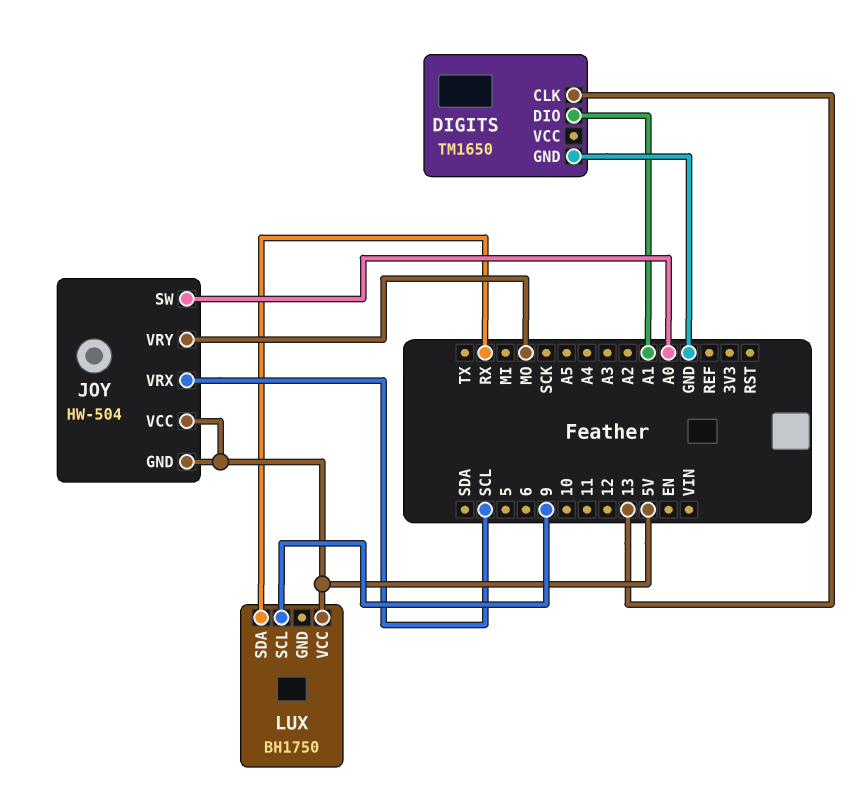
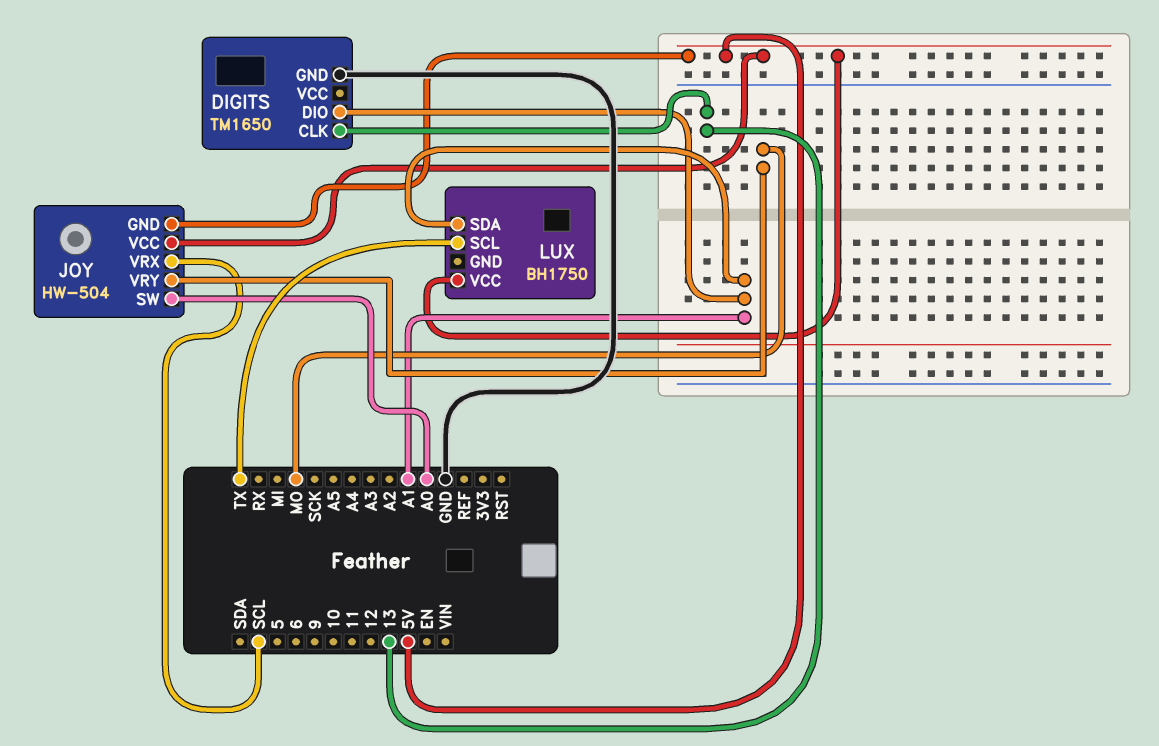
LUX pin SCL: 9 -> TX
LUX pin SDA: RX -> A1

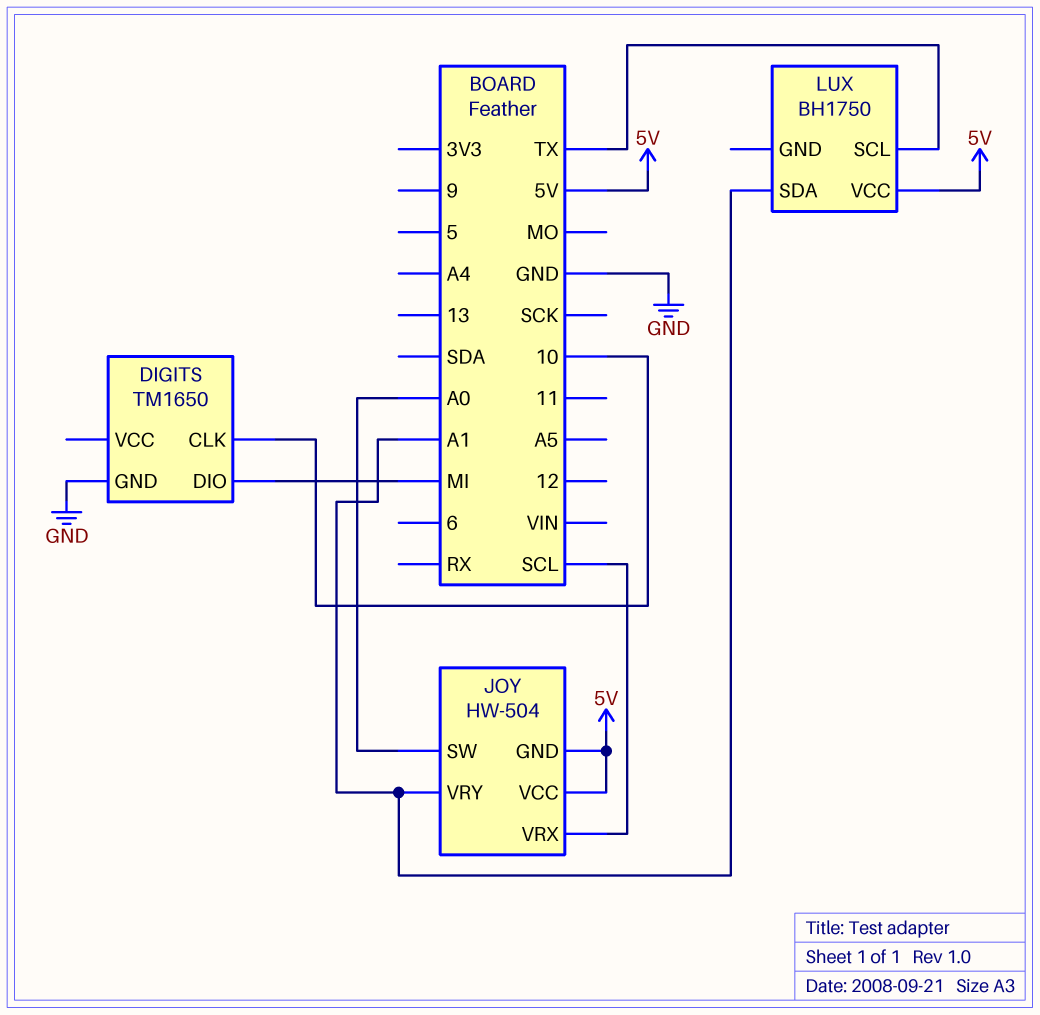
DIGITS pin CLK: 13 -> 10
DIGITS pin DIO: A1 -> MI
JOY pin VRY: MO -> A1

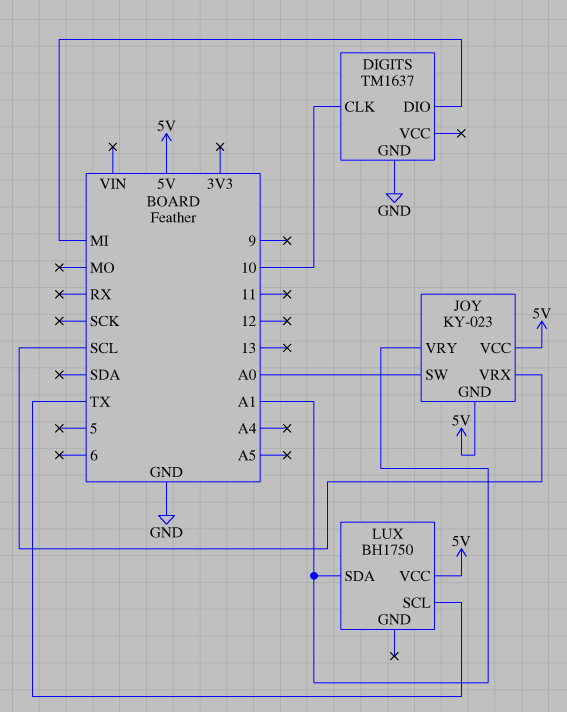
DIGITS: TM1650 -> TM1637
JOY: HW-504 -> KY-023

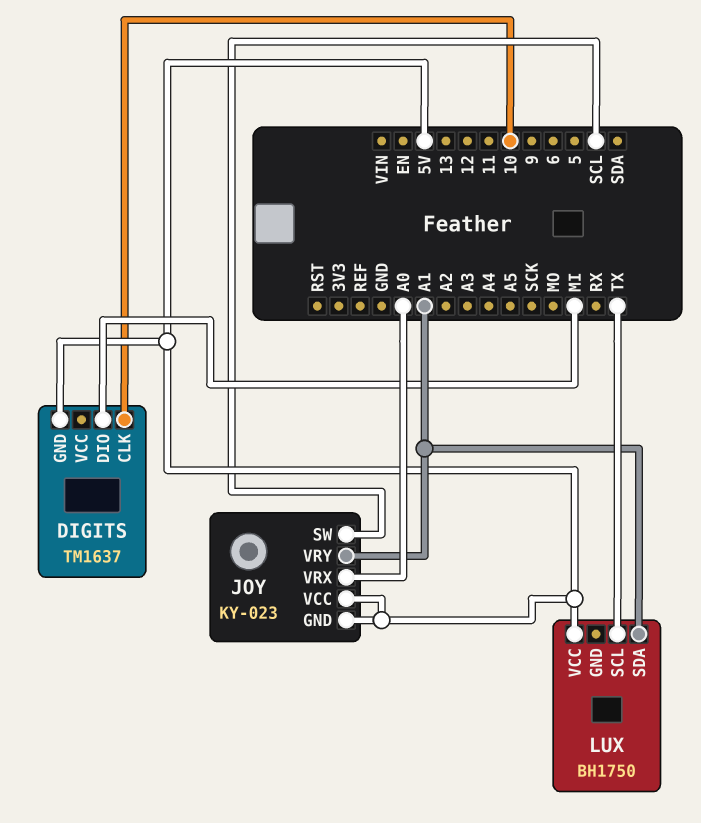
DIGITS pin GND: GND -> 5V
JOY pin SW: A0 -> SCL
JOY pin VRX: SCL -> A0

